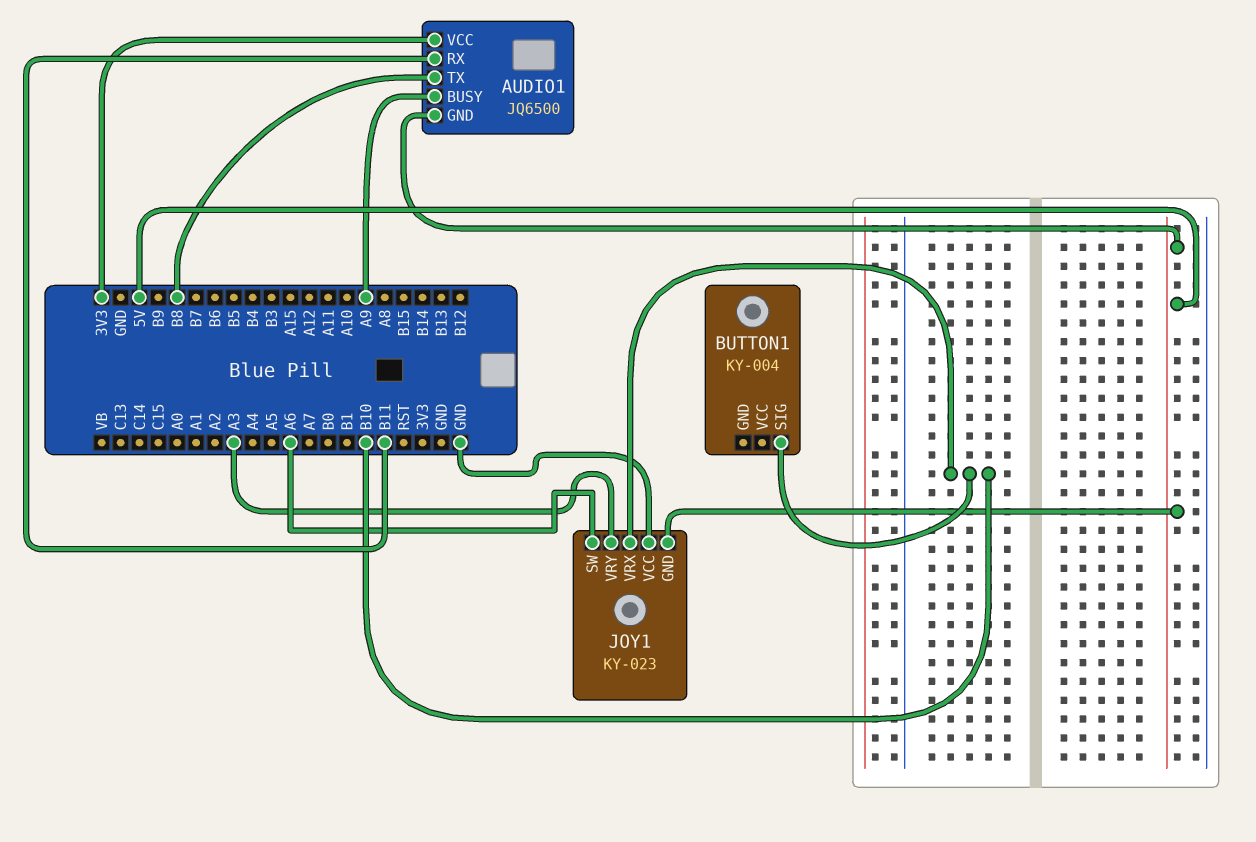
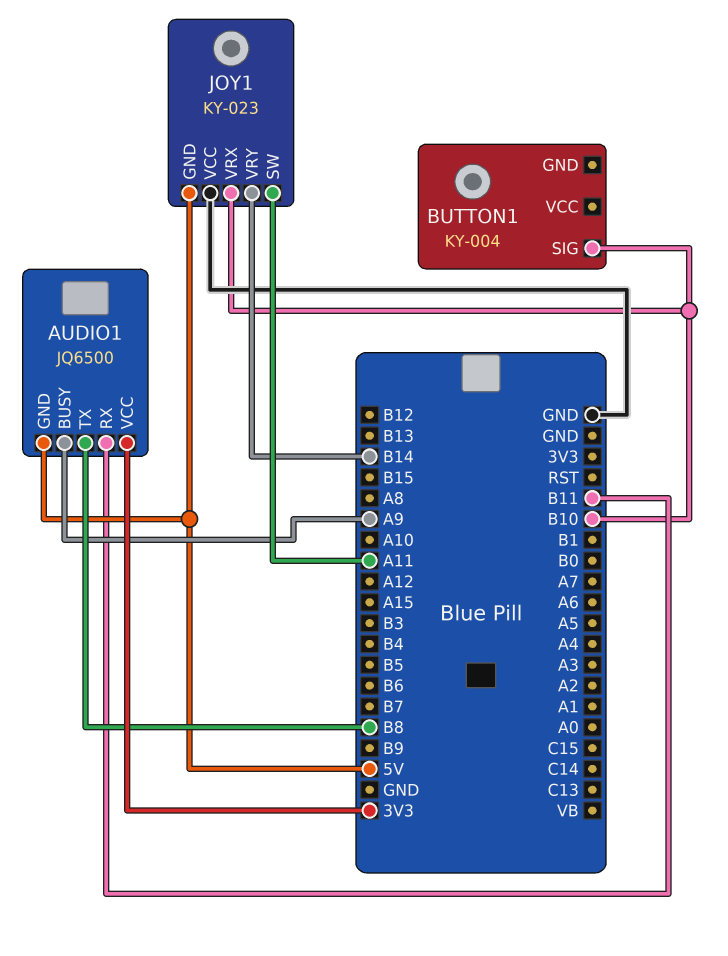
JOY1 pin SW: A6 -> A11
JOY1 pin VRY: A3 -> B14

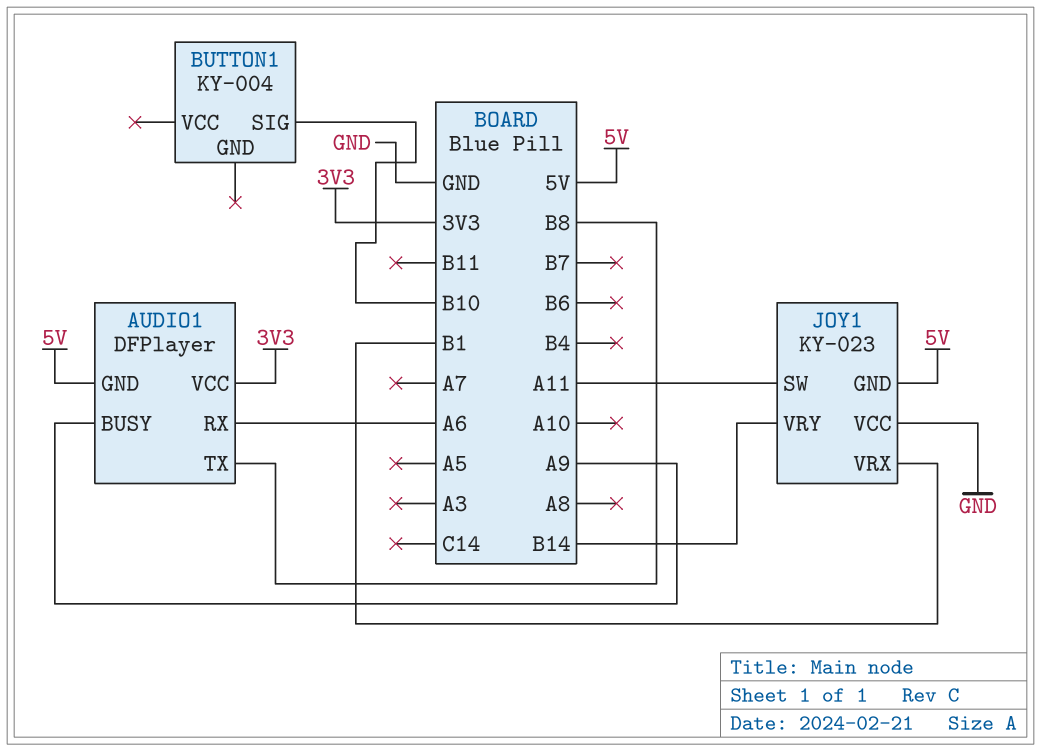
AUDIO1: JQ6500 -> DFPlayer
AUDIO1 pin RX: B11 -> A6
JOY1 pin VRX: B10 -> B1

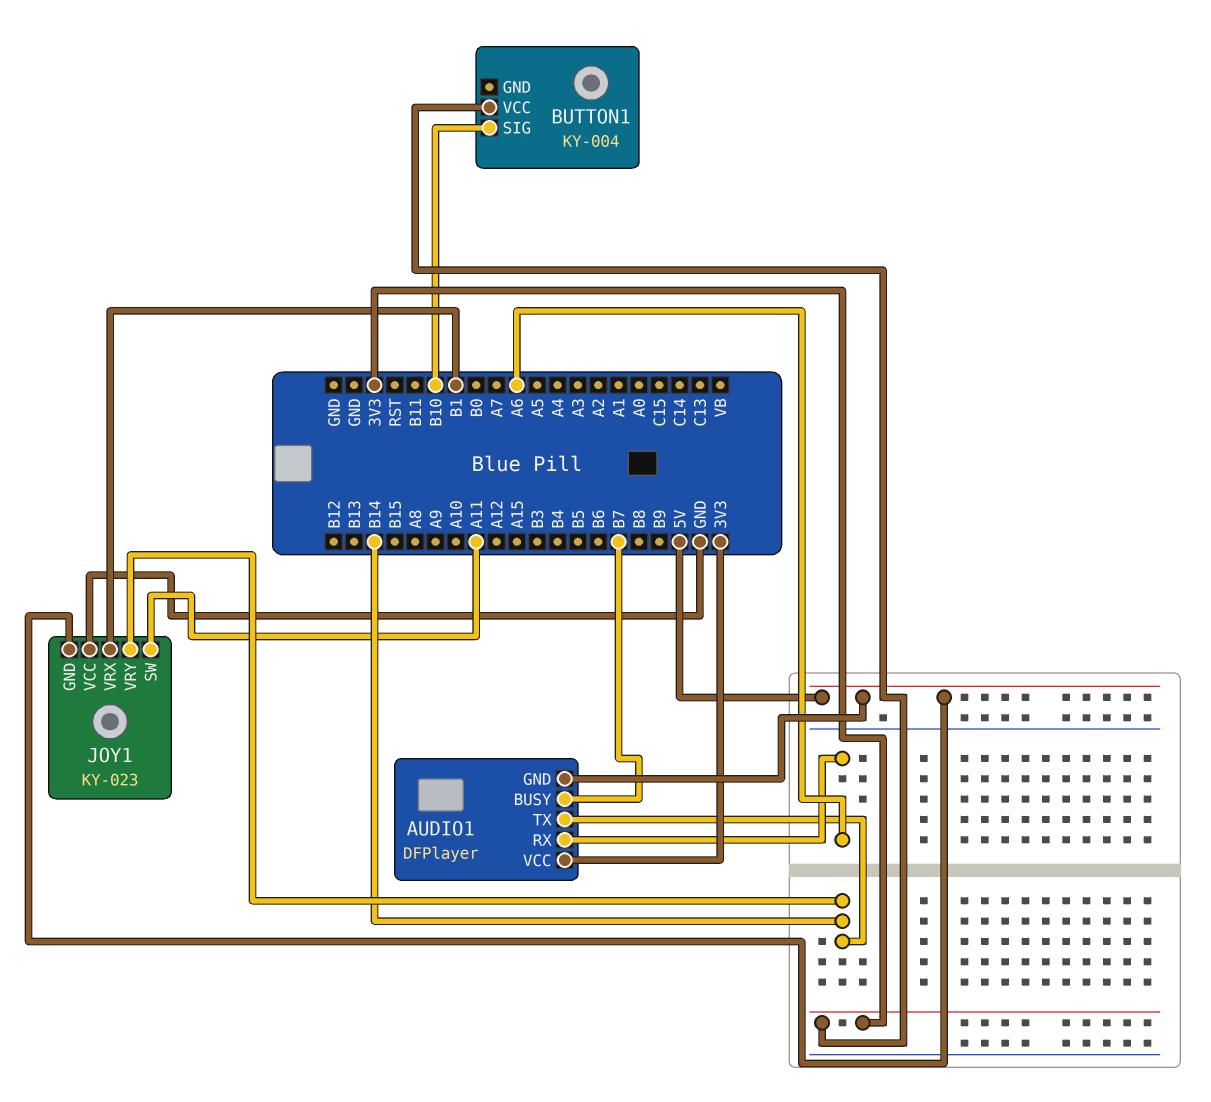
AUDIO1 pin BUSY: A9 -> B7
AUDIO1 pin TX: B8 -> B14
BUTTON1 pin VCC: none -> 3V3

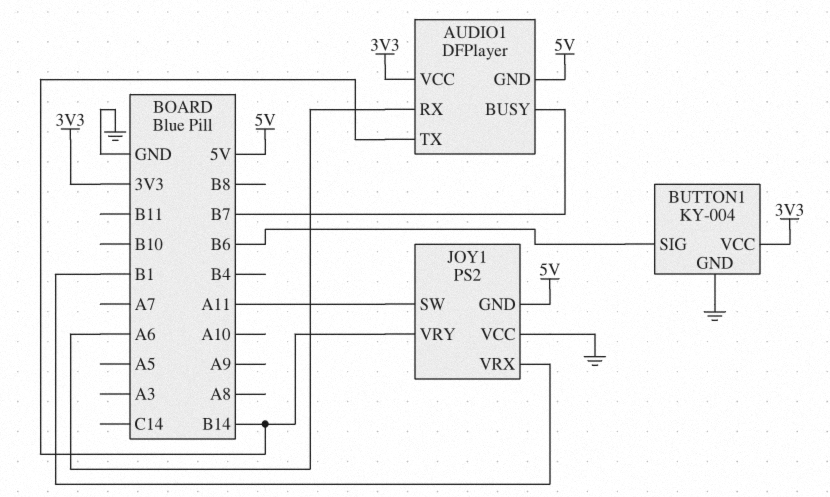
BUTTON1 pin GND: none -> GND
BUTTON1 pin SIG: B10 -> B6
JOY1: KY-023 -> PS2

